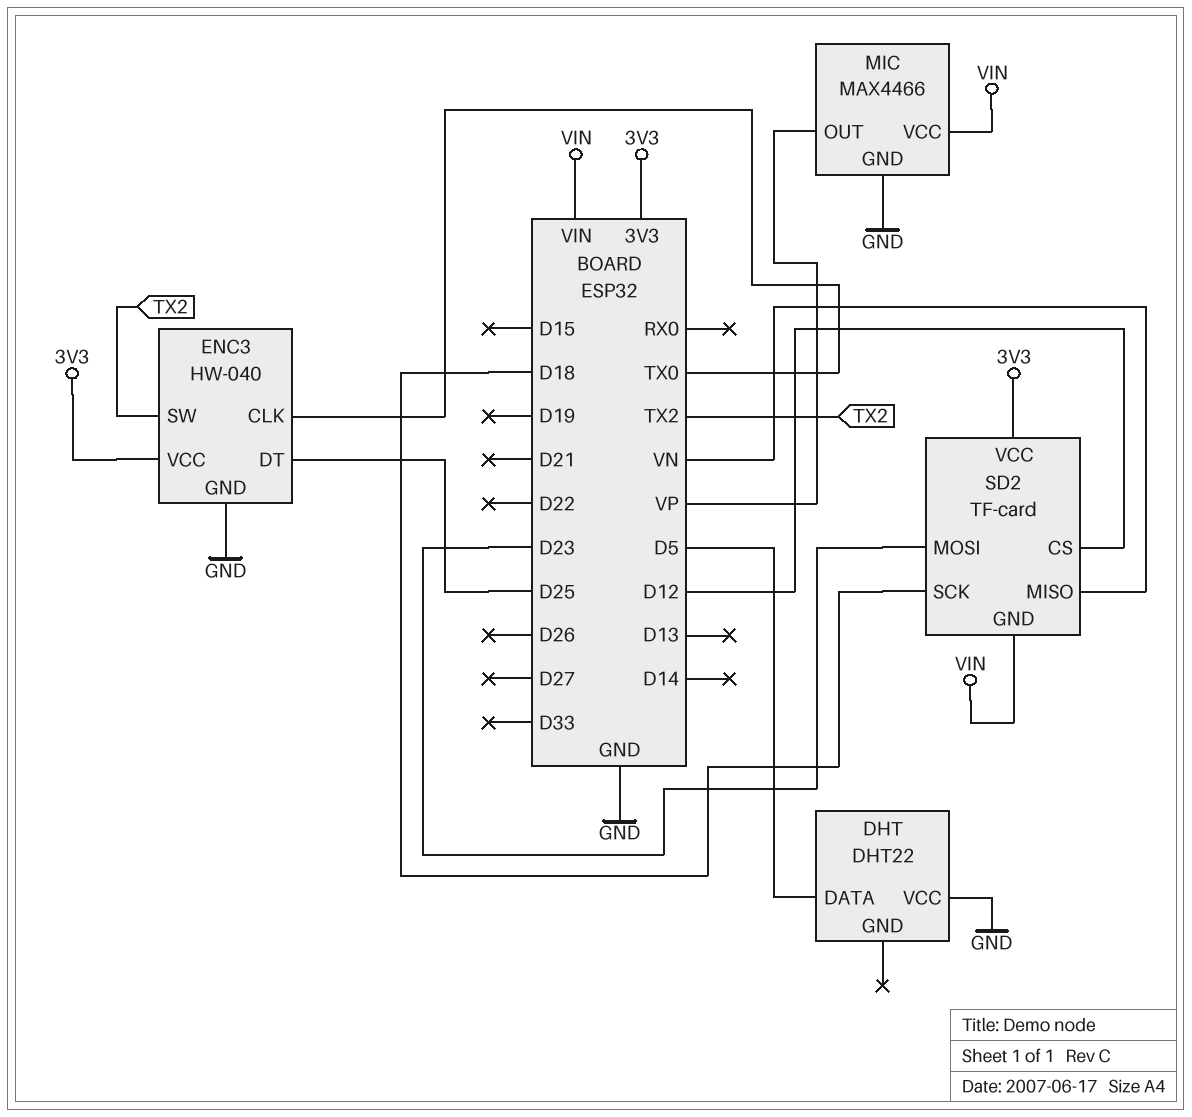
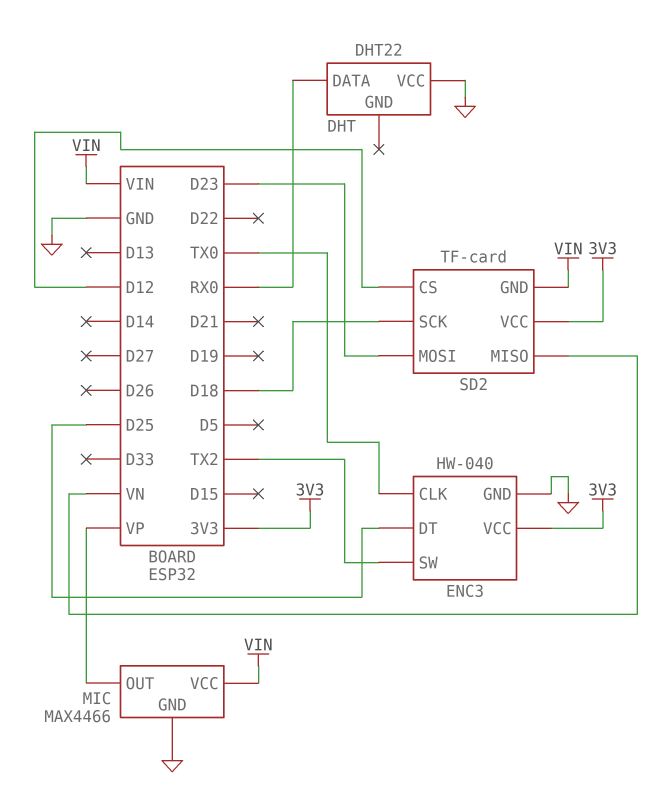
DHT pin DATA: D5 -> RX0

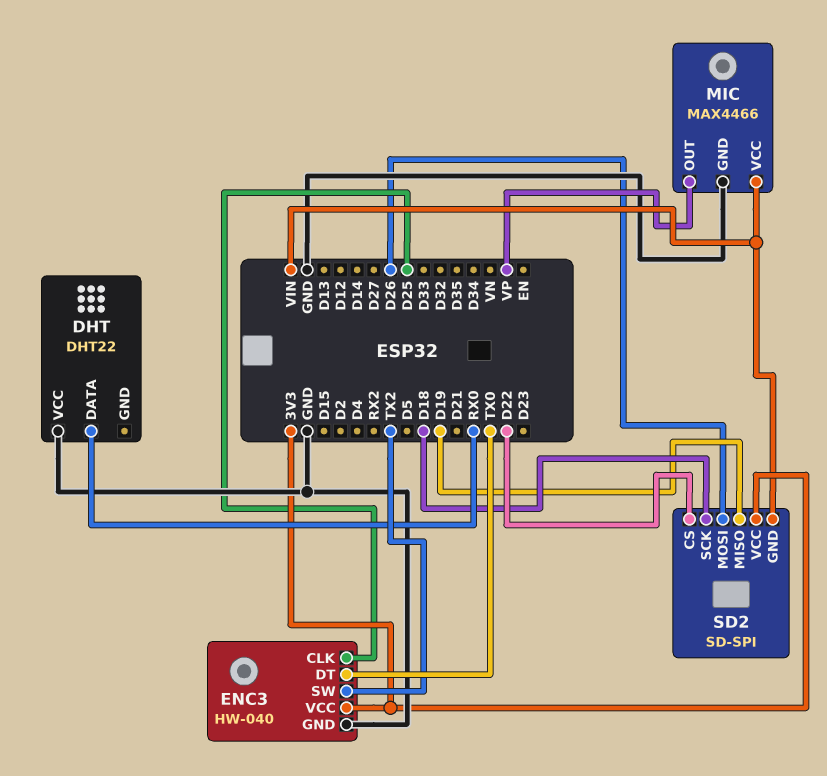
ENC3 pin CLK: TX0 -> D25
ENC3 pin DT: D25 -> TX0
SD2: TF-card -> SD-SPI
SD2 pin CS: D12 -> D22
SD2 pin MISO: VN -> D19
SD2 pin MOSI: D23 -> D26

